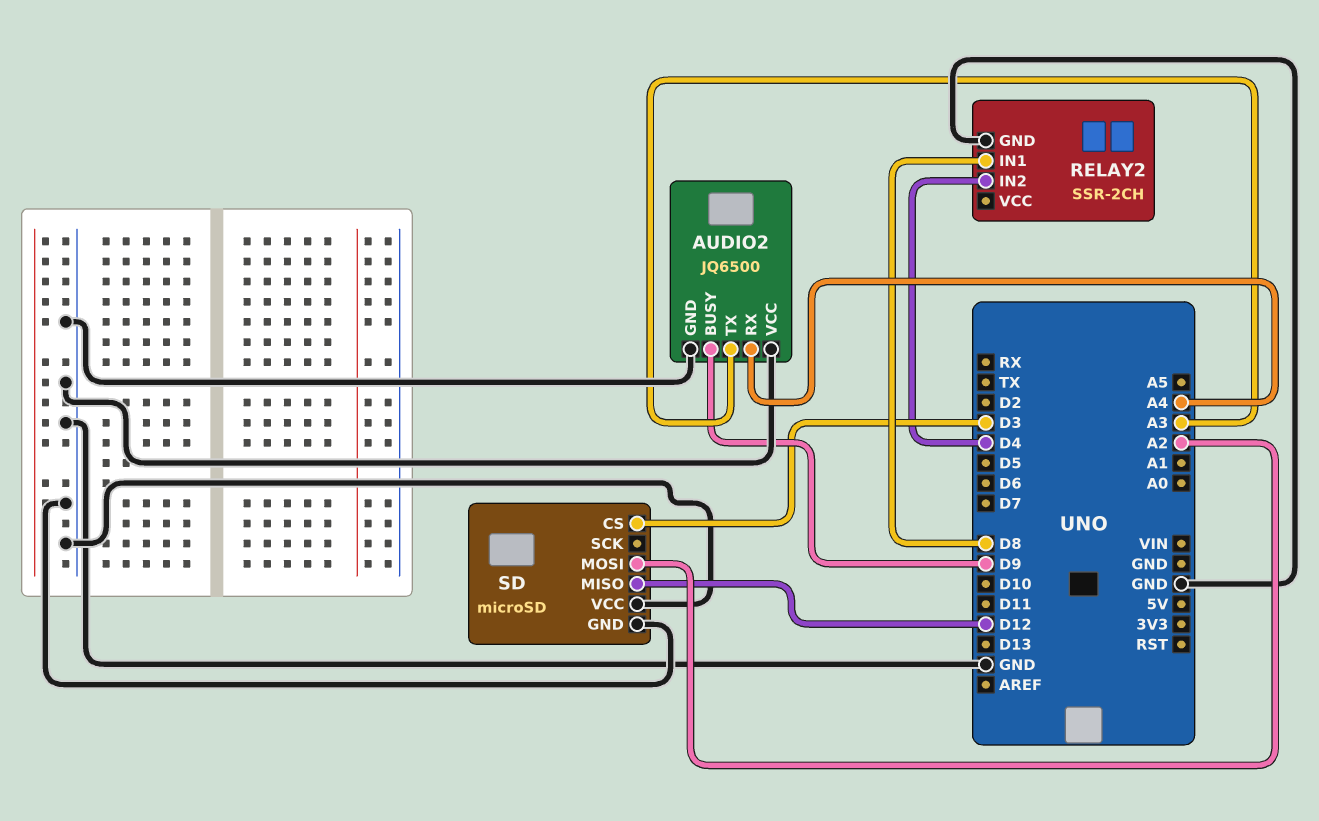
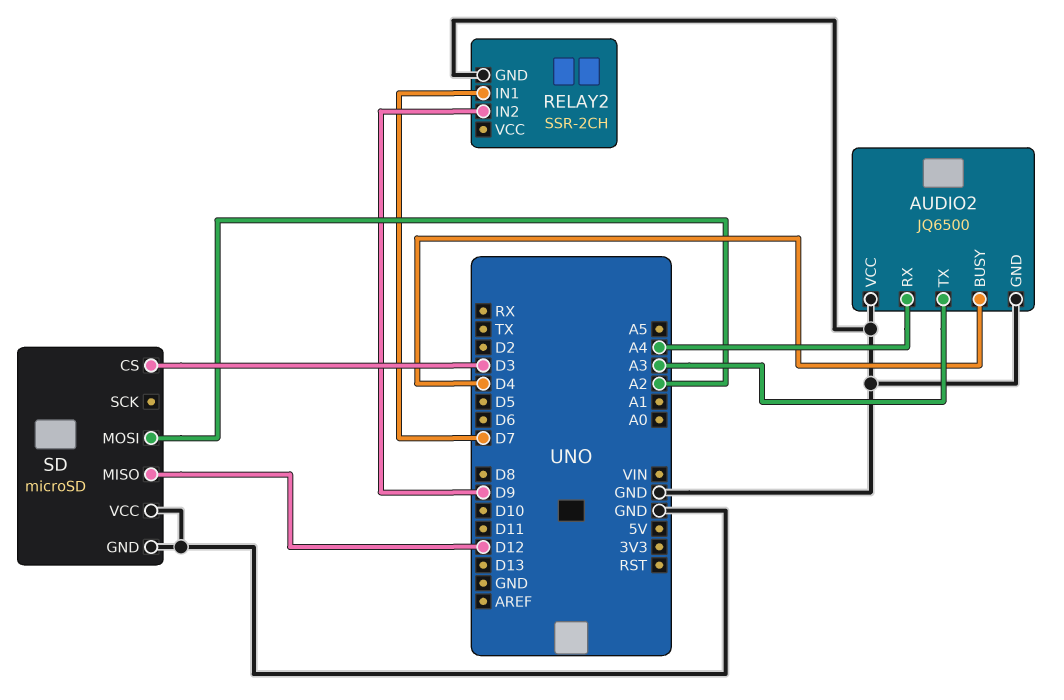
AUDIO2 pin BUSY: D9 -> D4
RELAY2 pin IN1: D8 -> D7
RELAY2 pin IN2: D4 -> D9

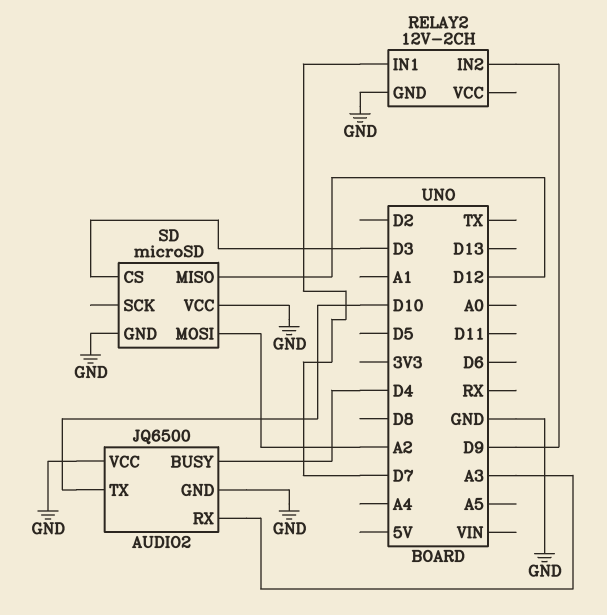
AUDIO2 pin RX: A4 -> A3
AUDIO2 pin TX: A3 -> D10
RELAY2: SSR-2CH -> 12V-2CH

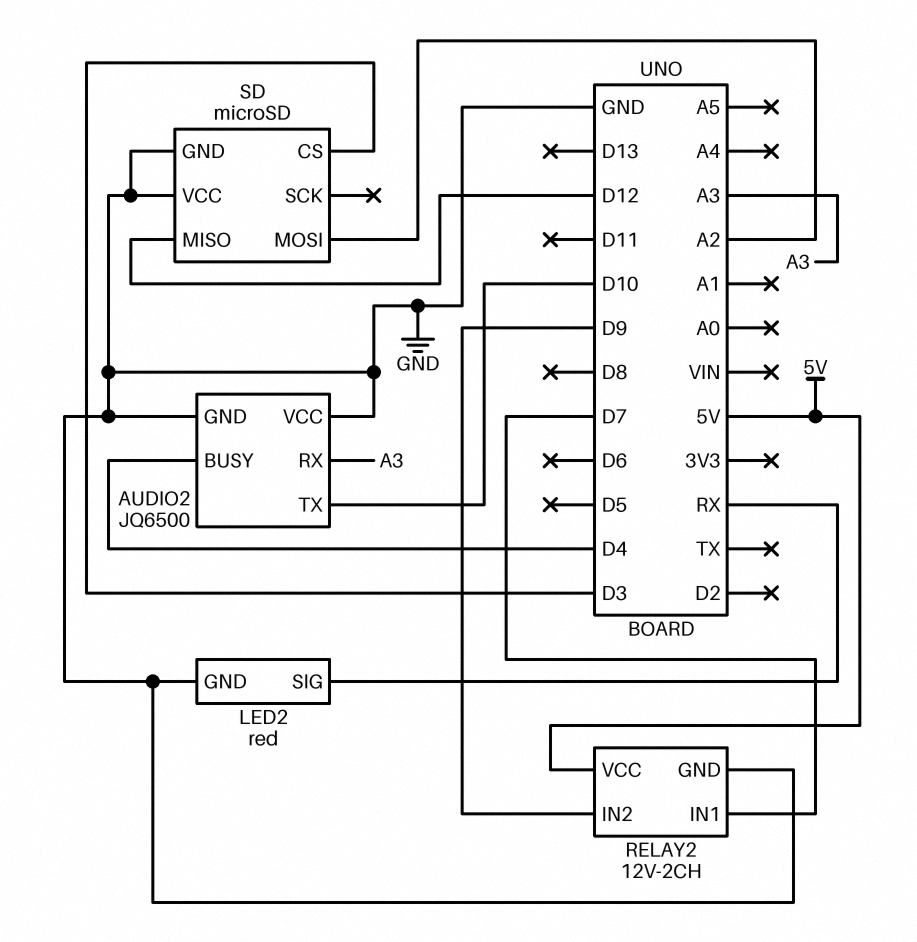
LED2: none -> red
LED2 pin GND: none -> GND
LED2 pin SIG: none -> RX
RELAY2 pin VCC: none -> 5V

